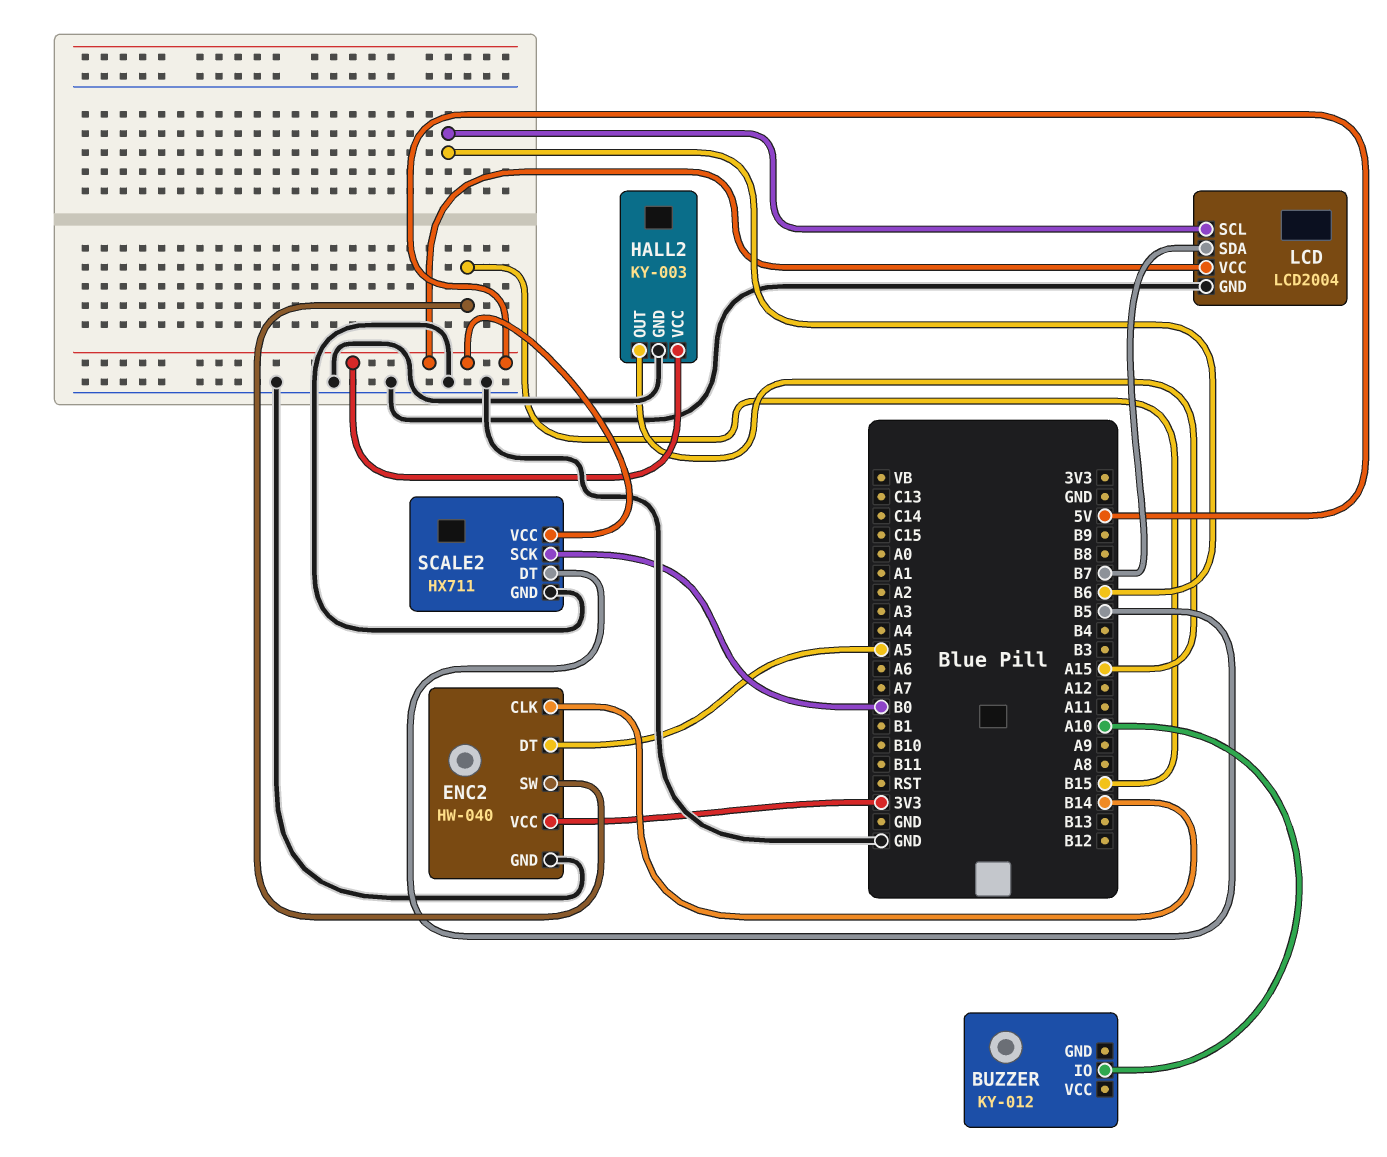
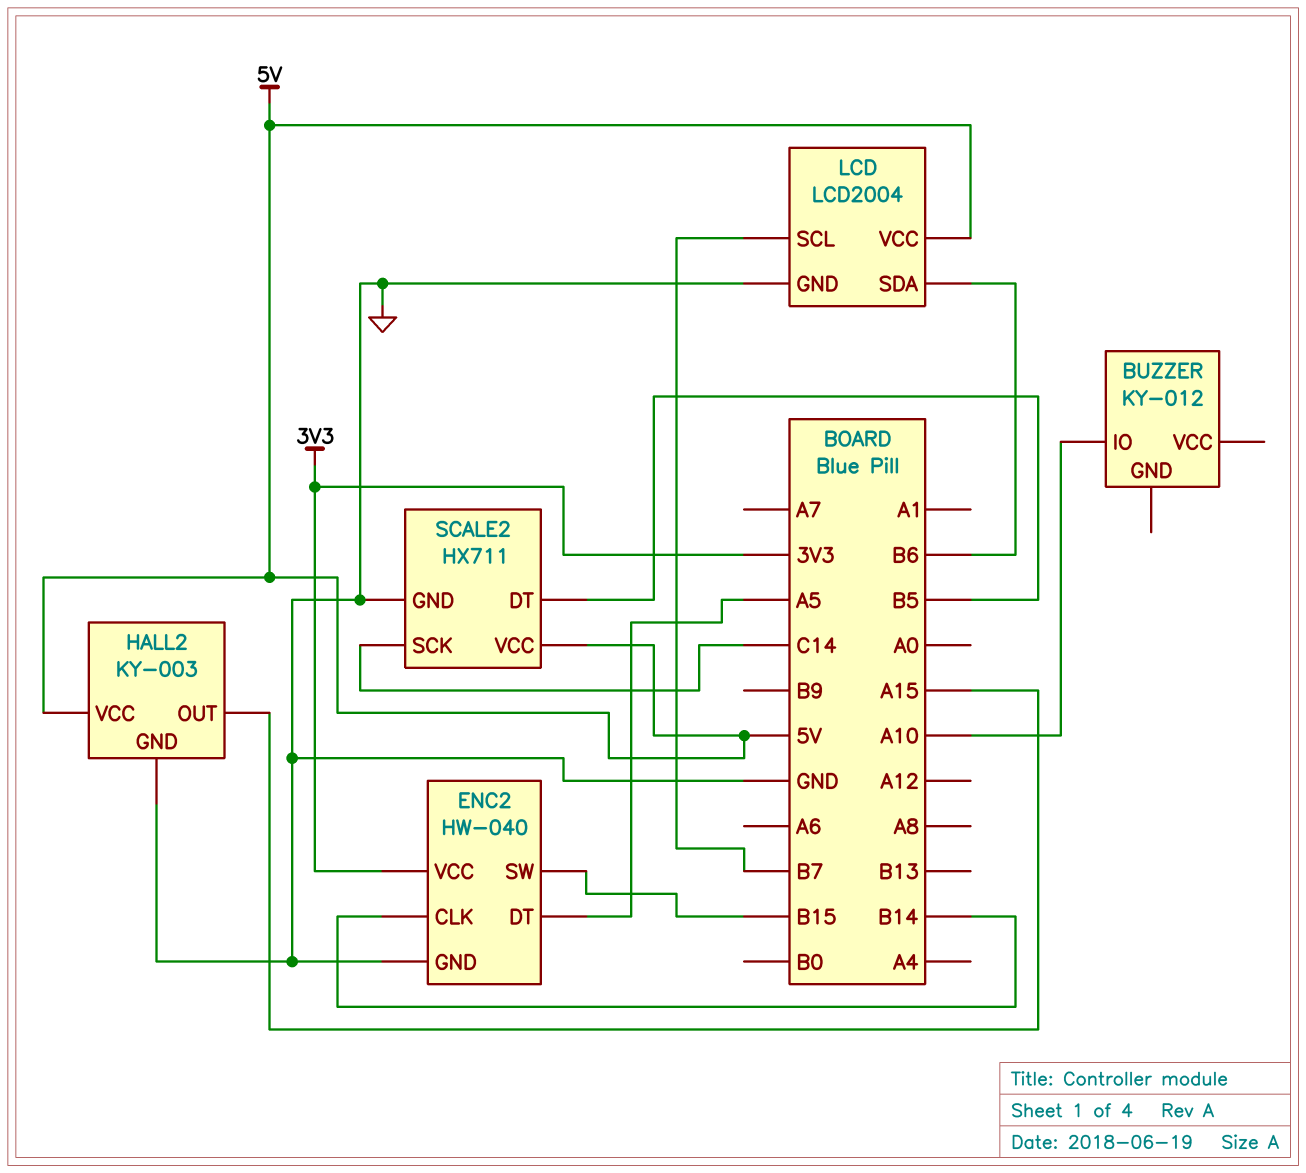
LCD pin SCL: B6 -> B7
LCD pin SDA: B7 -> B6
SCALE2 pin SCK: B0 -> C14

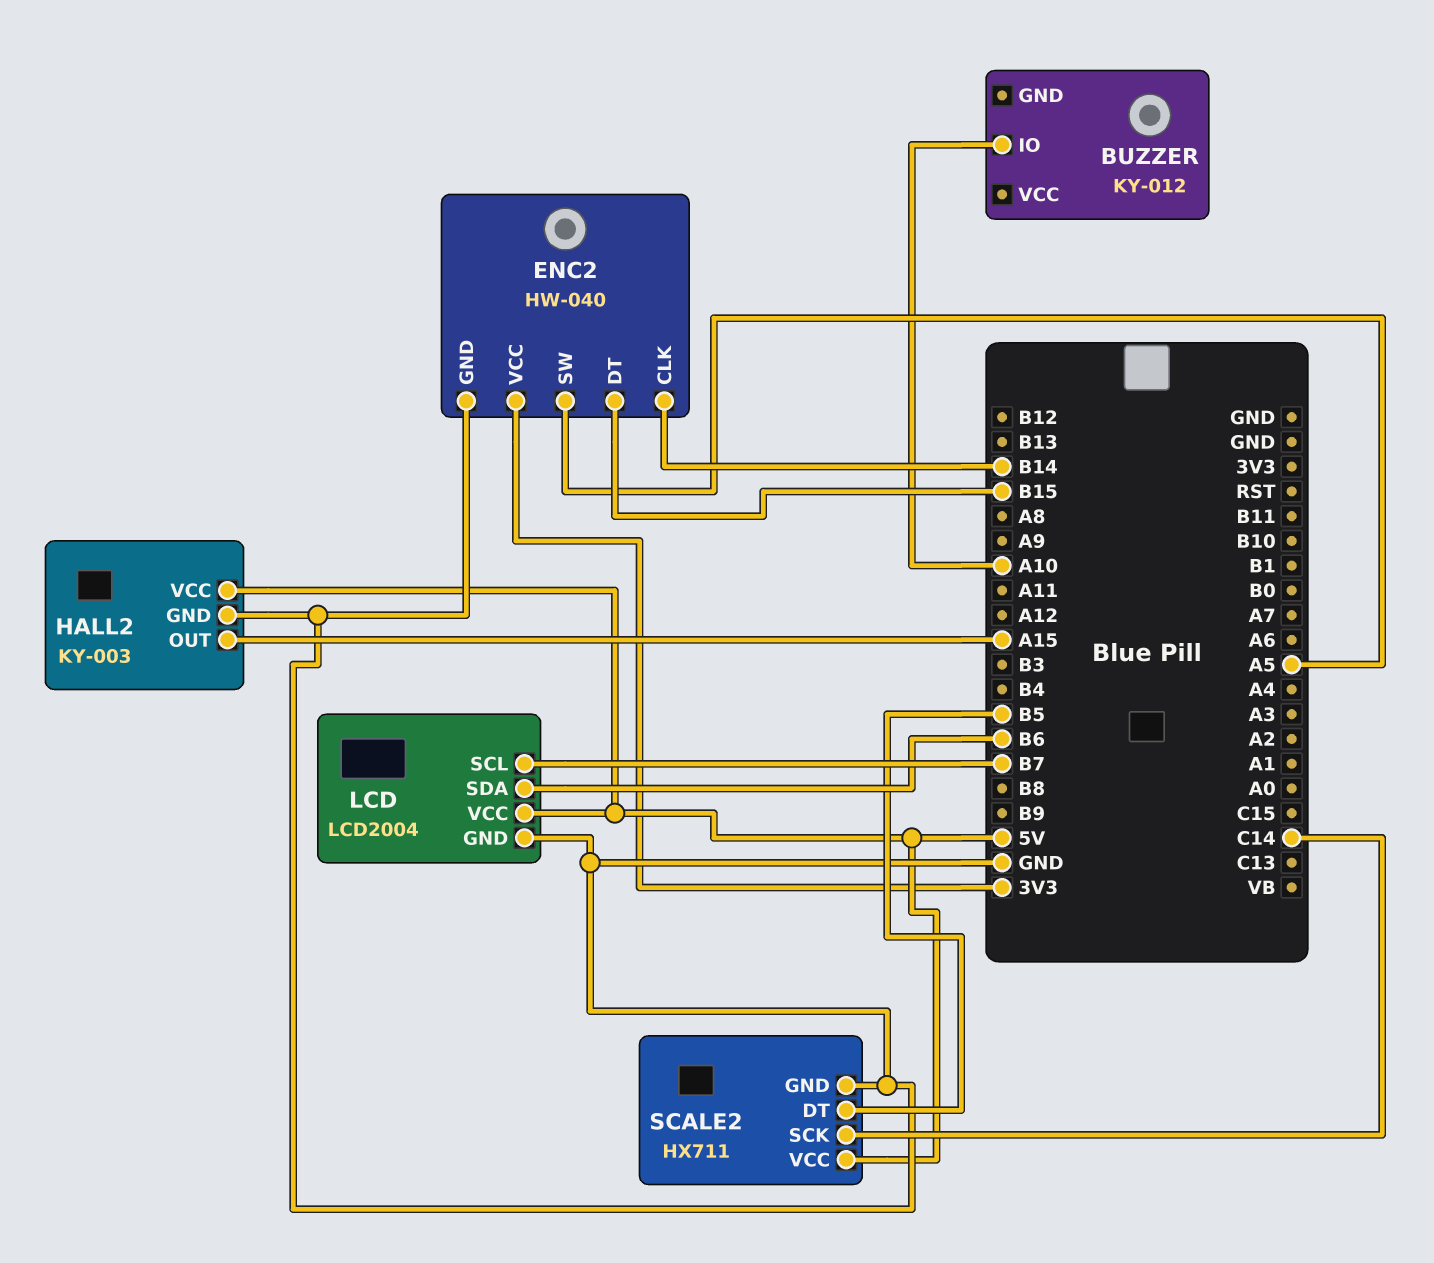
ENC2 pin DT: A5 -> B15
ENC2 pin SW: B15 -> A5

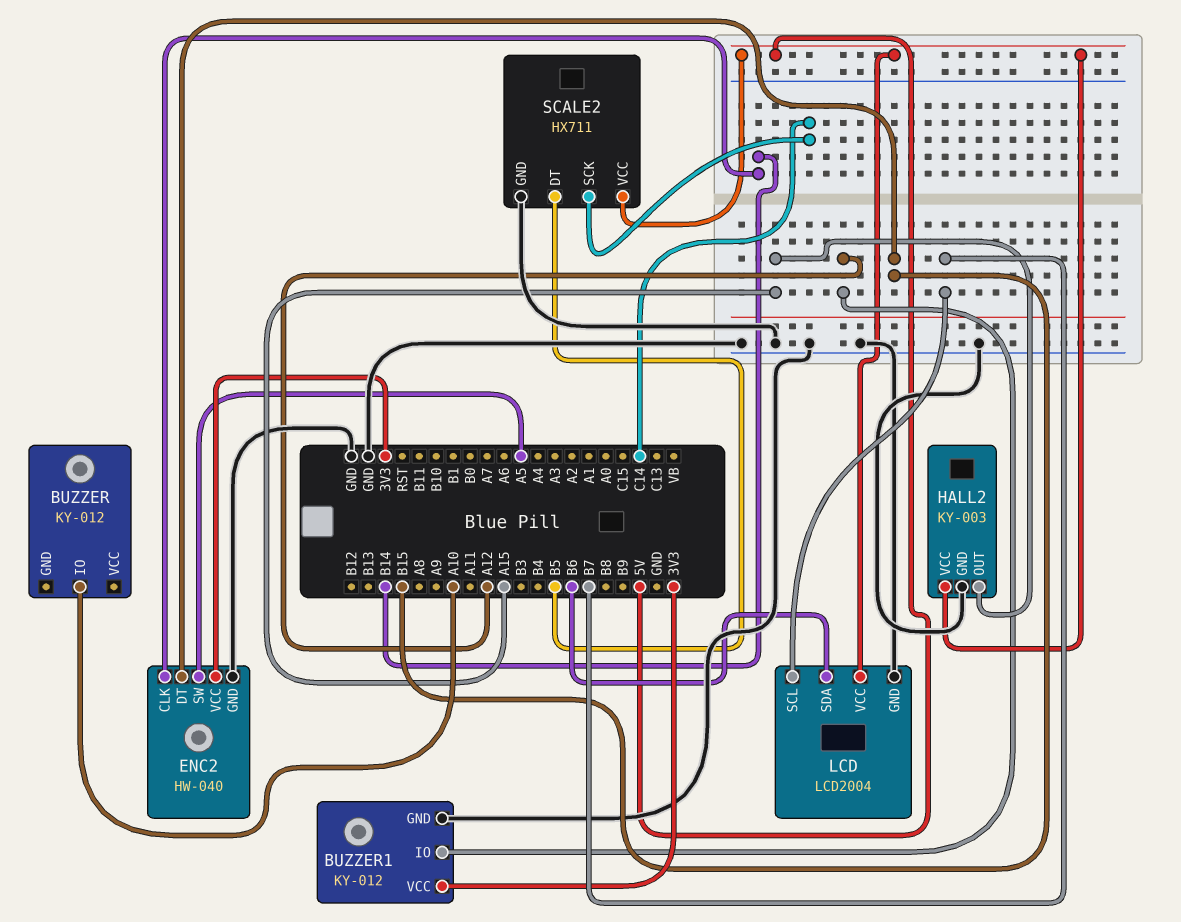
BUZZER1: none -> KY-012
BUZZER1 pin GND: none -> GND
BUZZER1 pin IO: none -> A12
BUZZER1 pin VCC: none -> 3V3

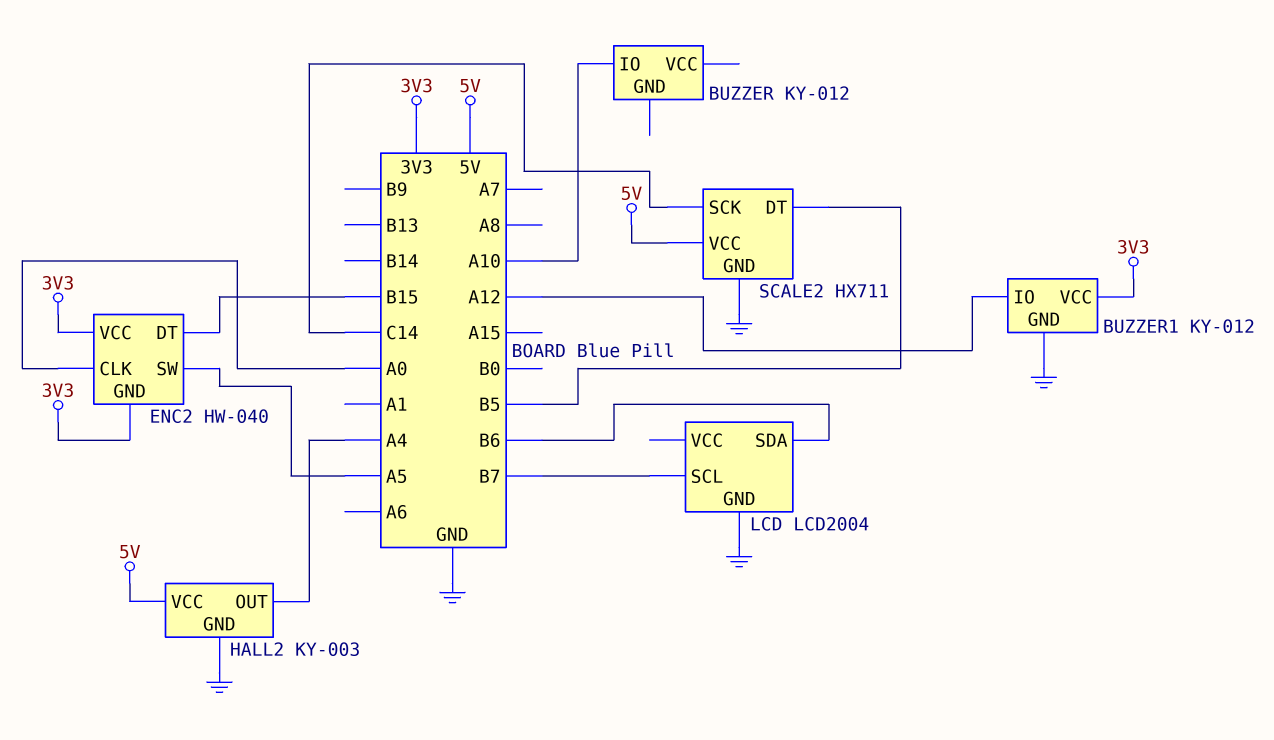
ENC2 pin CLK: B14 -> A0
ENC2 pin GND: GND -> 3V3
HALL2 pin OUT: A15 -> A4
LCD pin VCC: 5V -> none

